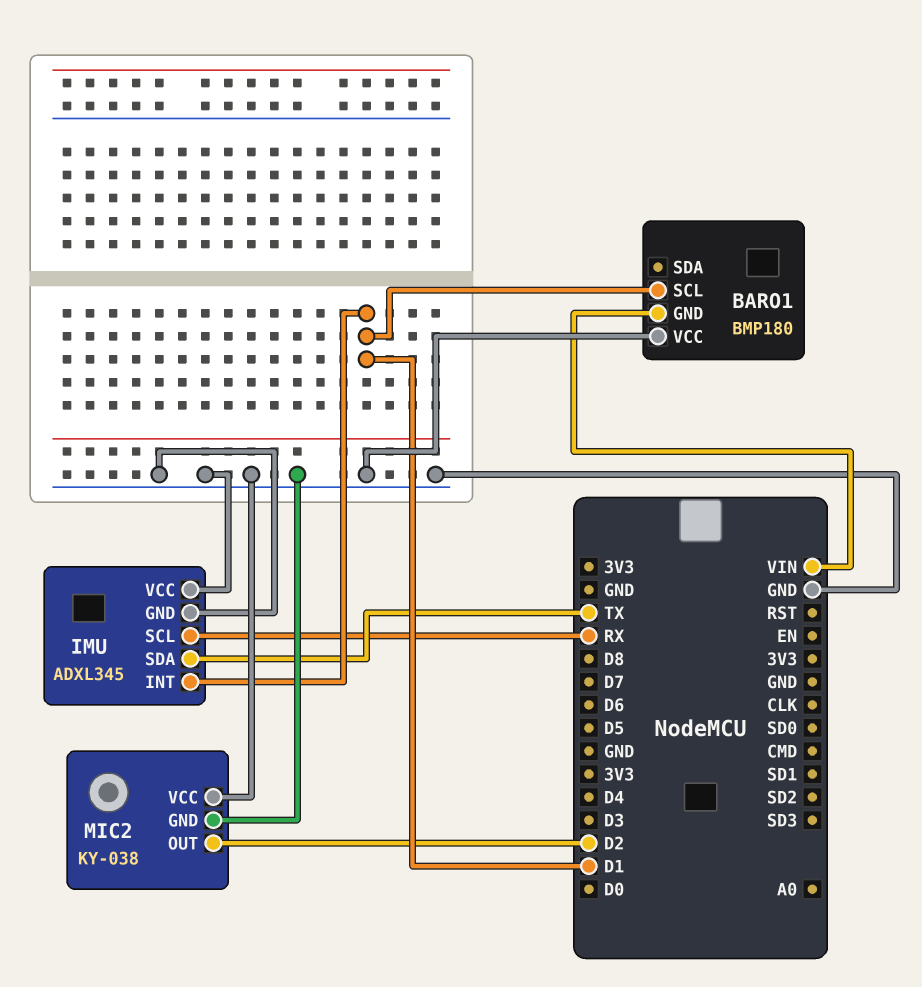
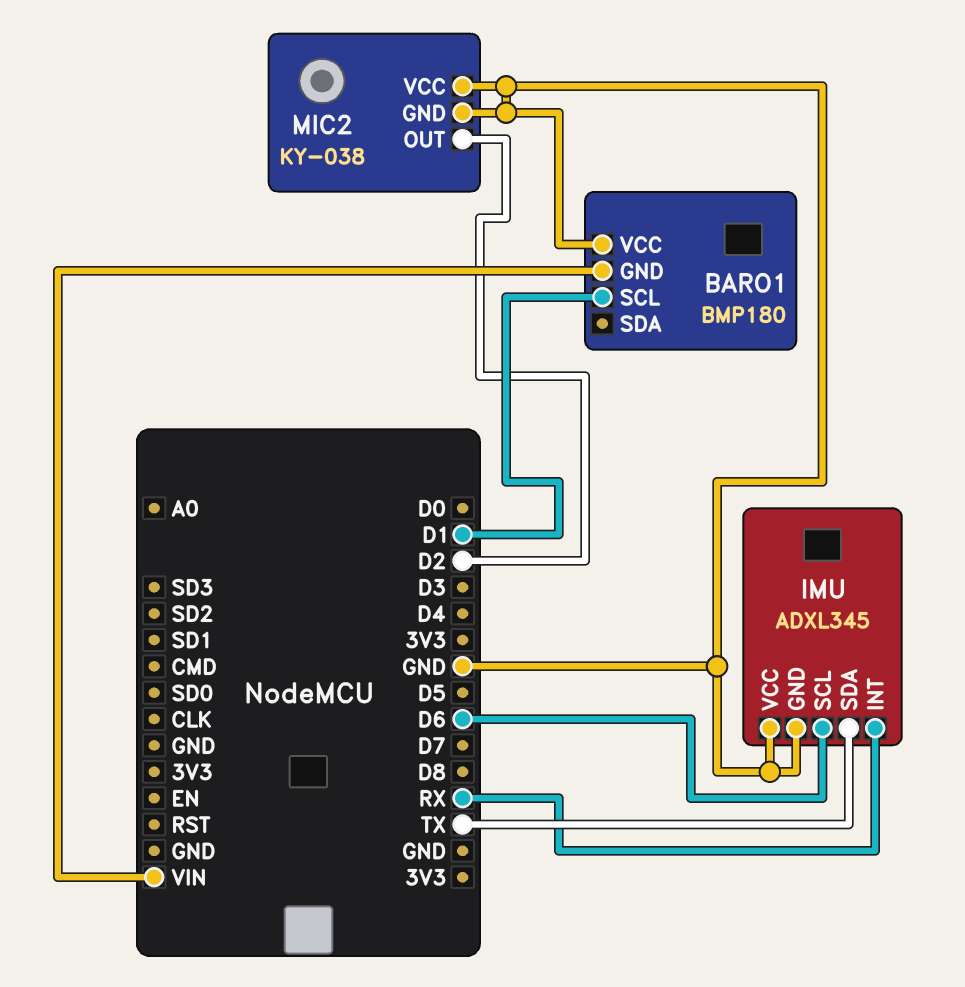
IMU pin INT: D1 -> RX
IMU pin SCL: RX -> D6

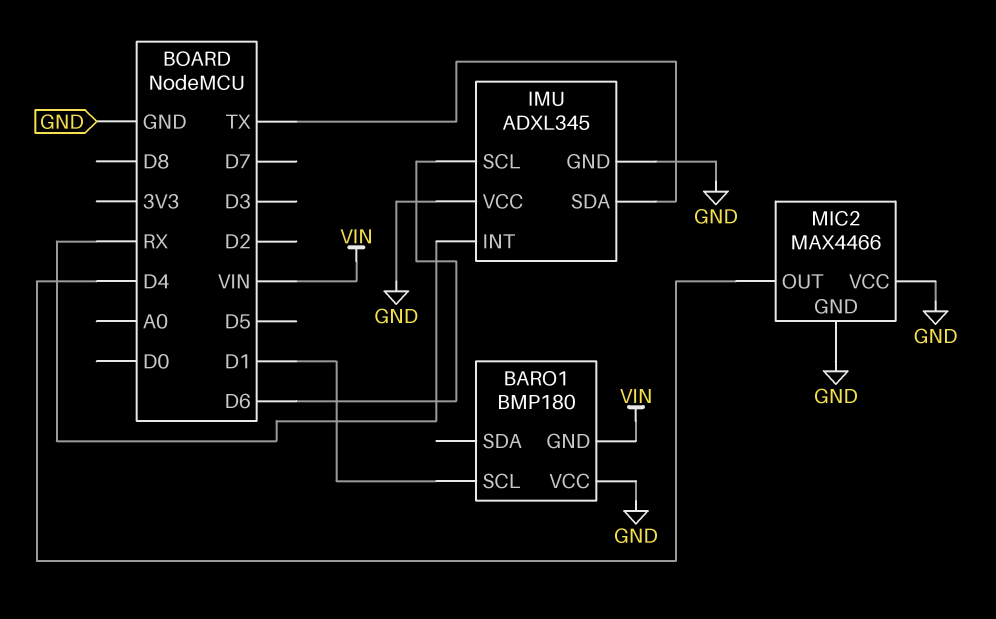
MIC2: KY-038 -> MAX4466
MIC2 pin OUT: D2 -> D4

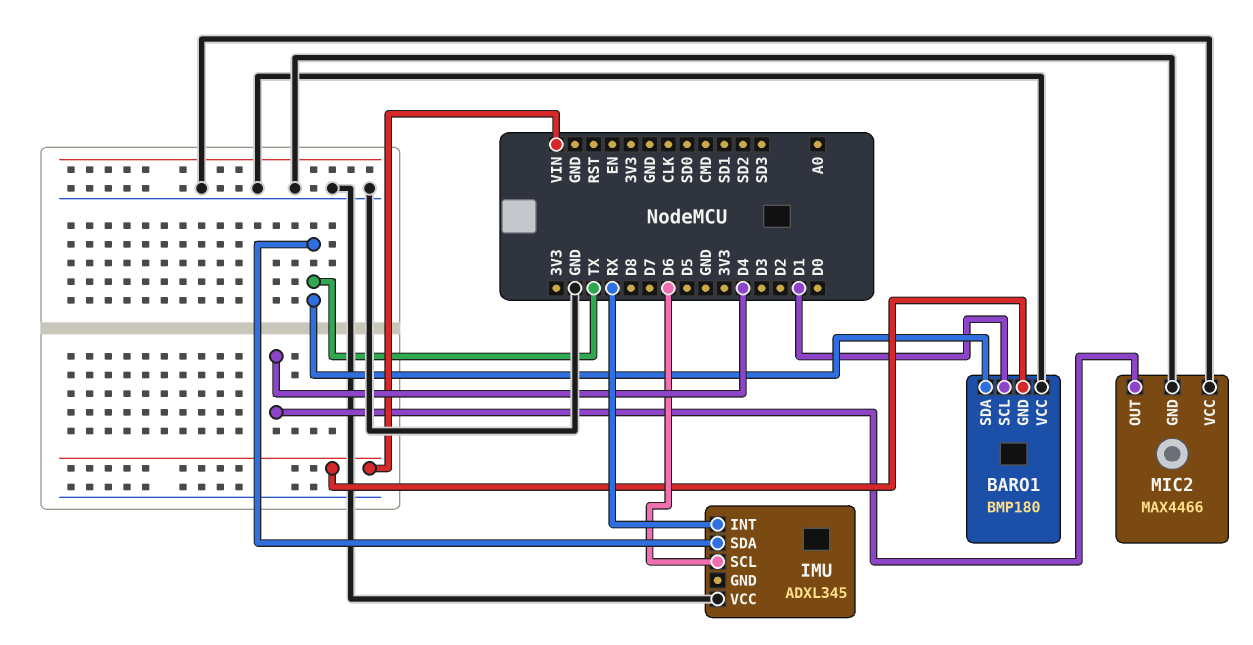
BARO1 pin SDA: none -> TX
IMU pin GND: GND -> none

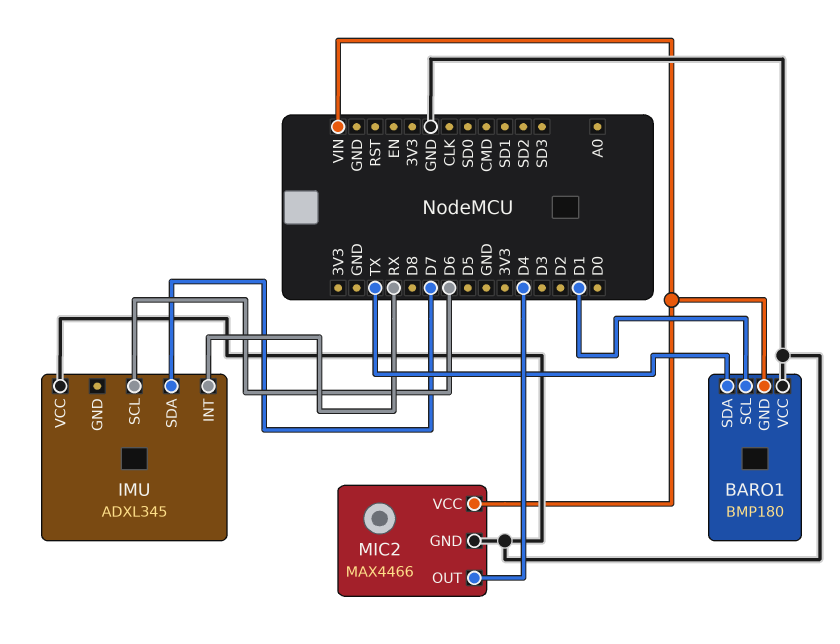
IMU pin SDA: TX -> D7
MIC2 pin VCC: GND -> VIN

